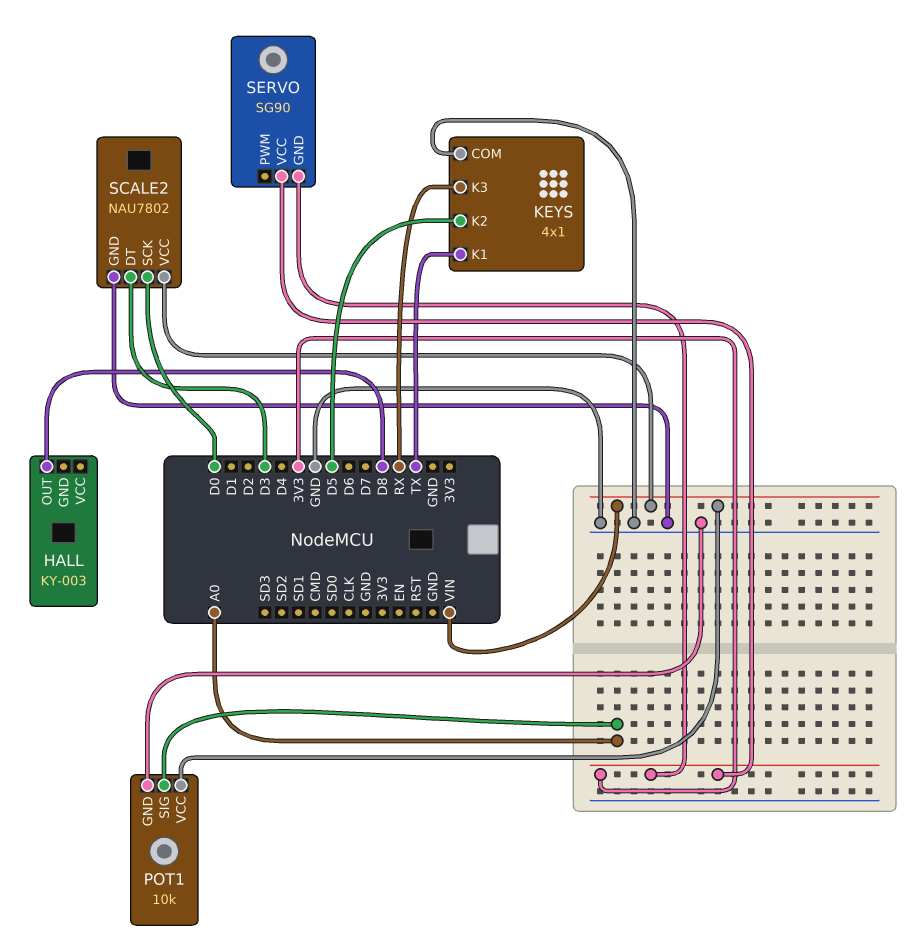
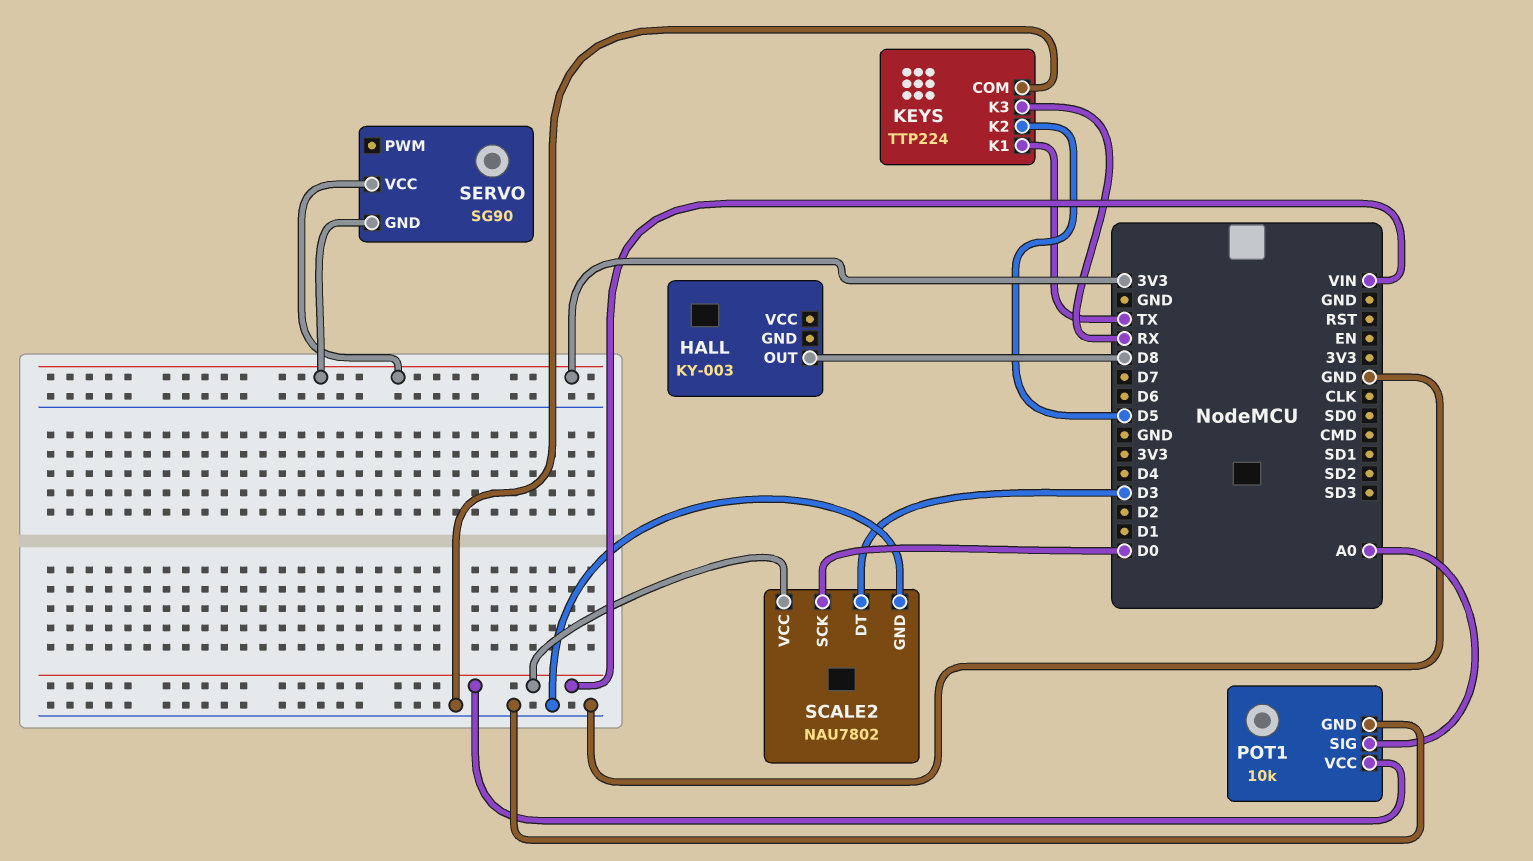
KEYS: 4x1 -> TTP224

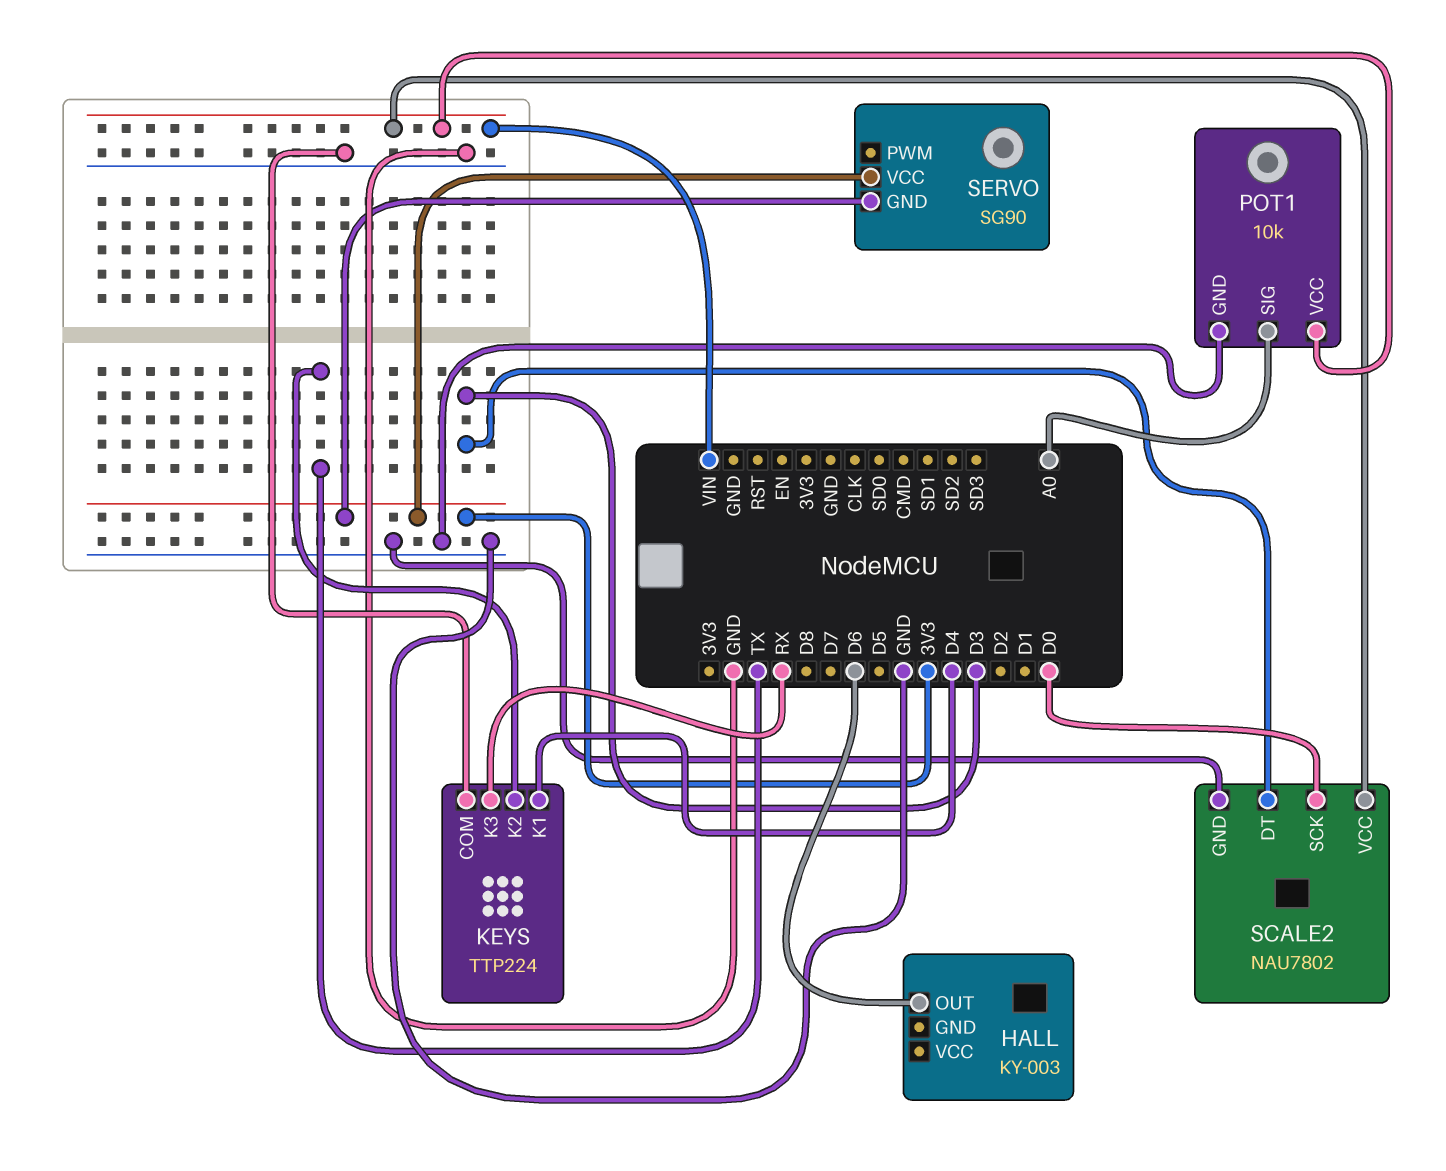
HALL pin OUT: D8 -> D6
KEYS pin K1: TX -> D4
KEYS pin K2: D5 -> TX

